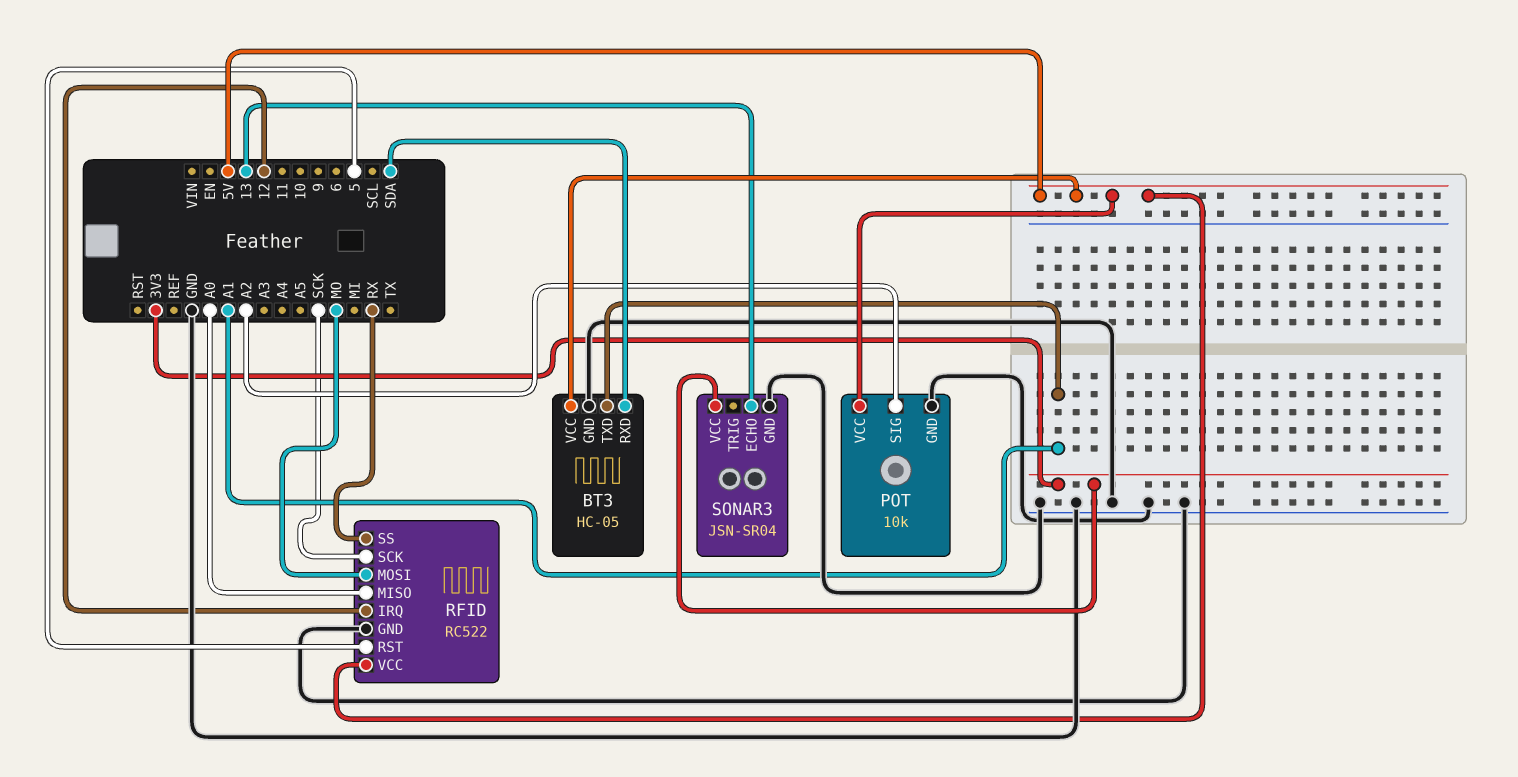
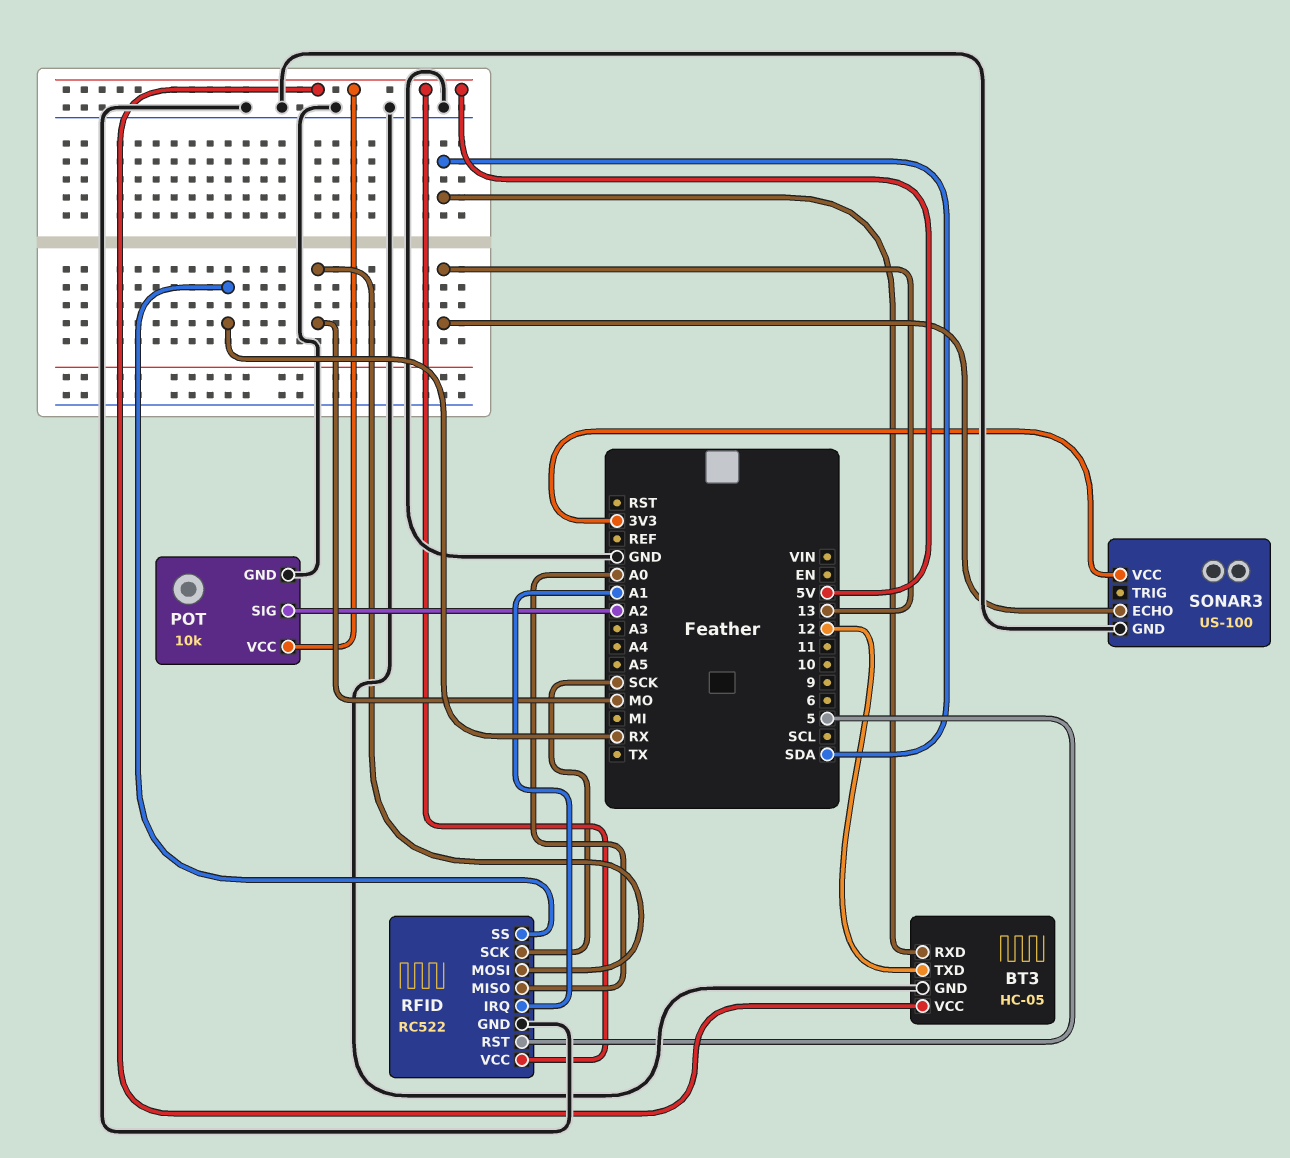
BT3 pin TXD: A1 -> 12
RFID pin IRQ: 12 -> A1
SONAR3: JSN-SR04 -> US-100

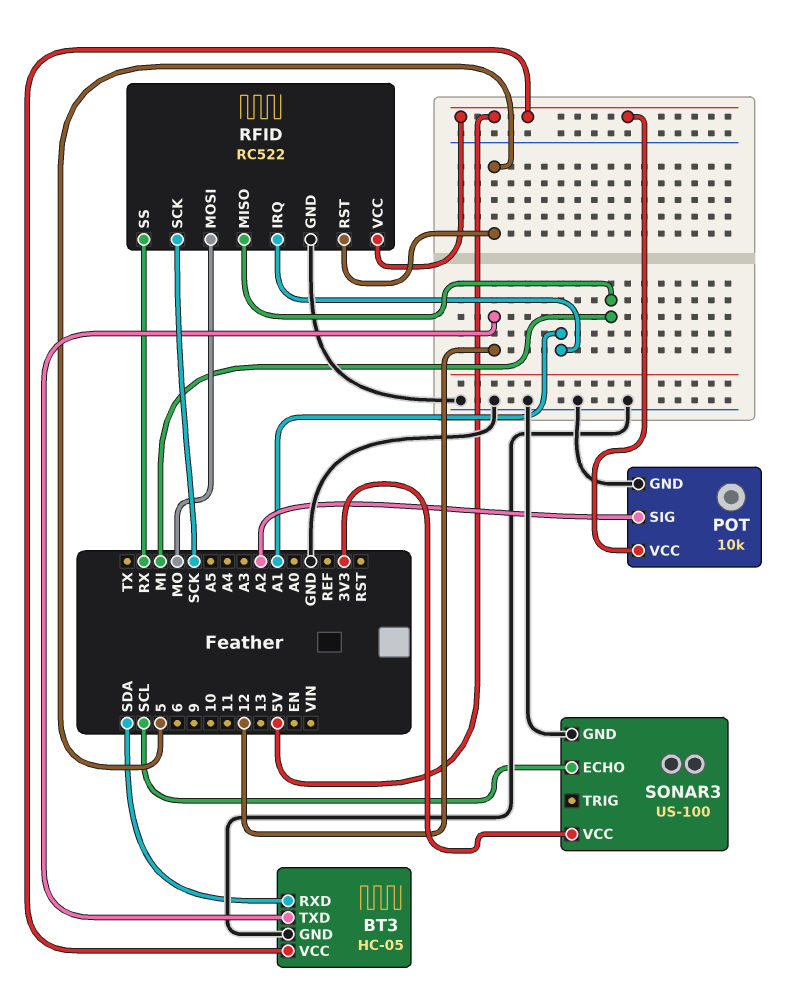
RFID pin MISO: A0 -> MI
SONAR3 pin ECHO: 13 -> SCL

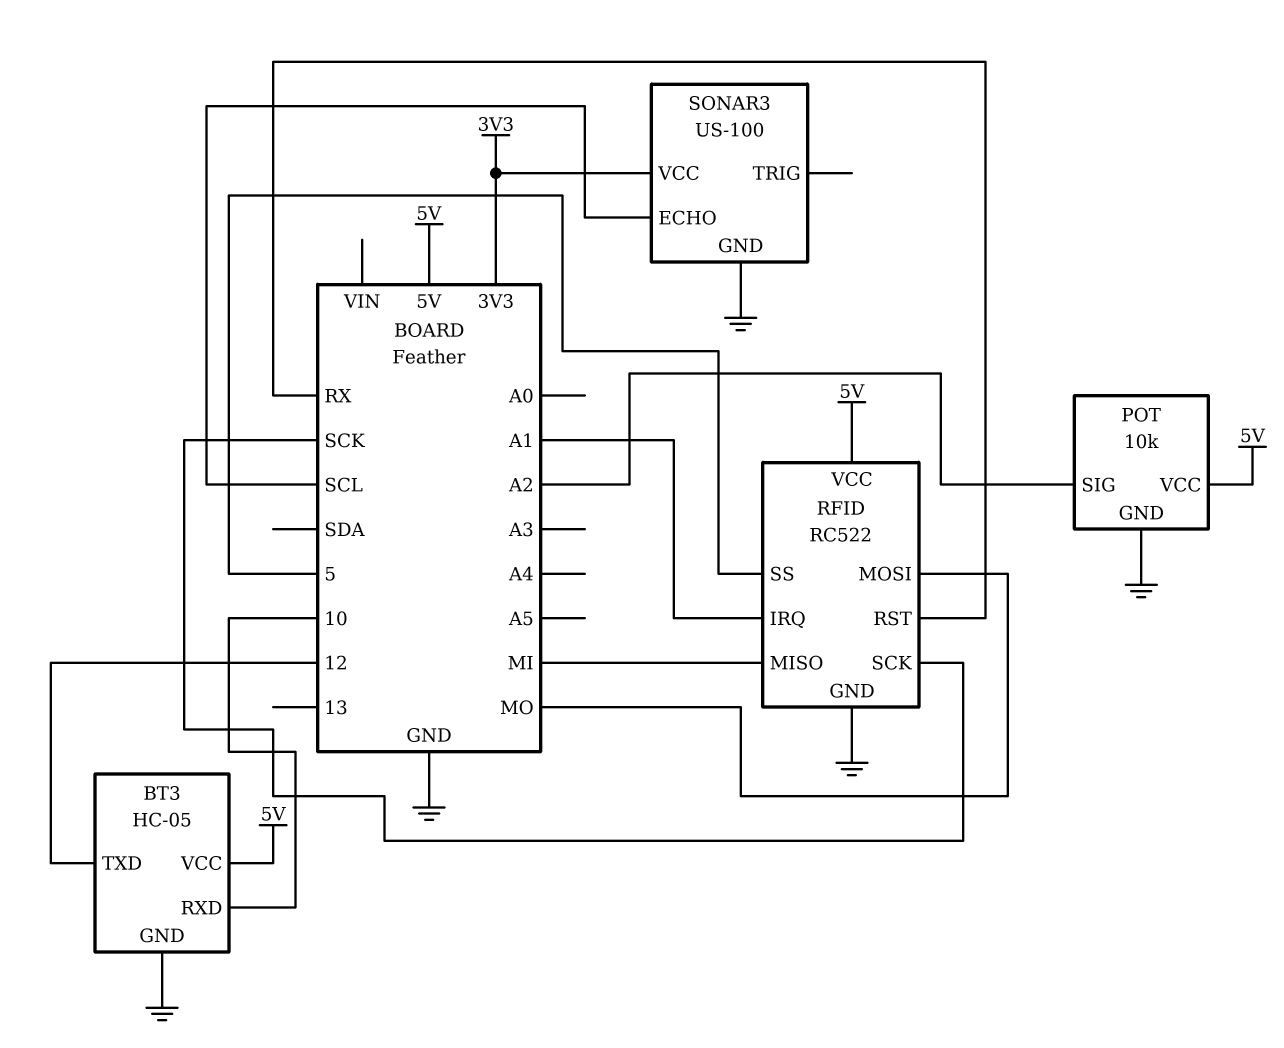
BT3 pin RXD: SDA -> 10
RFID pin RST: 5 -> RX
RFID pin SS: RX -> 5

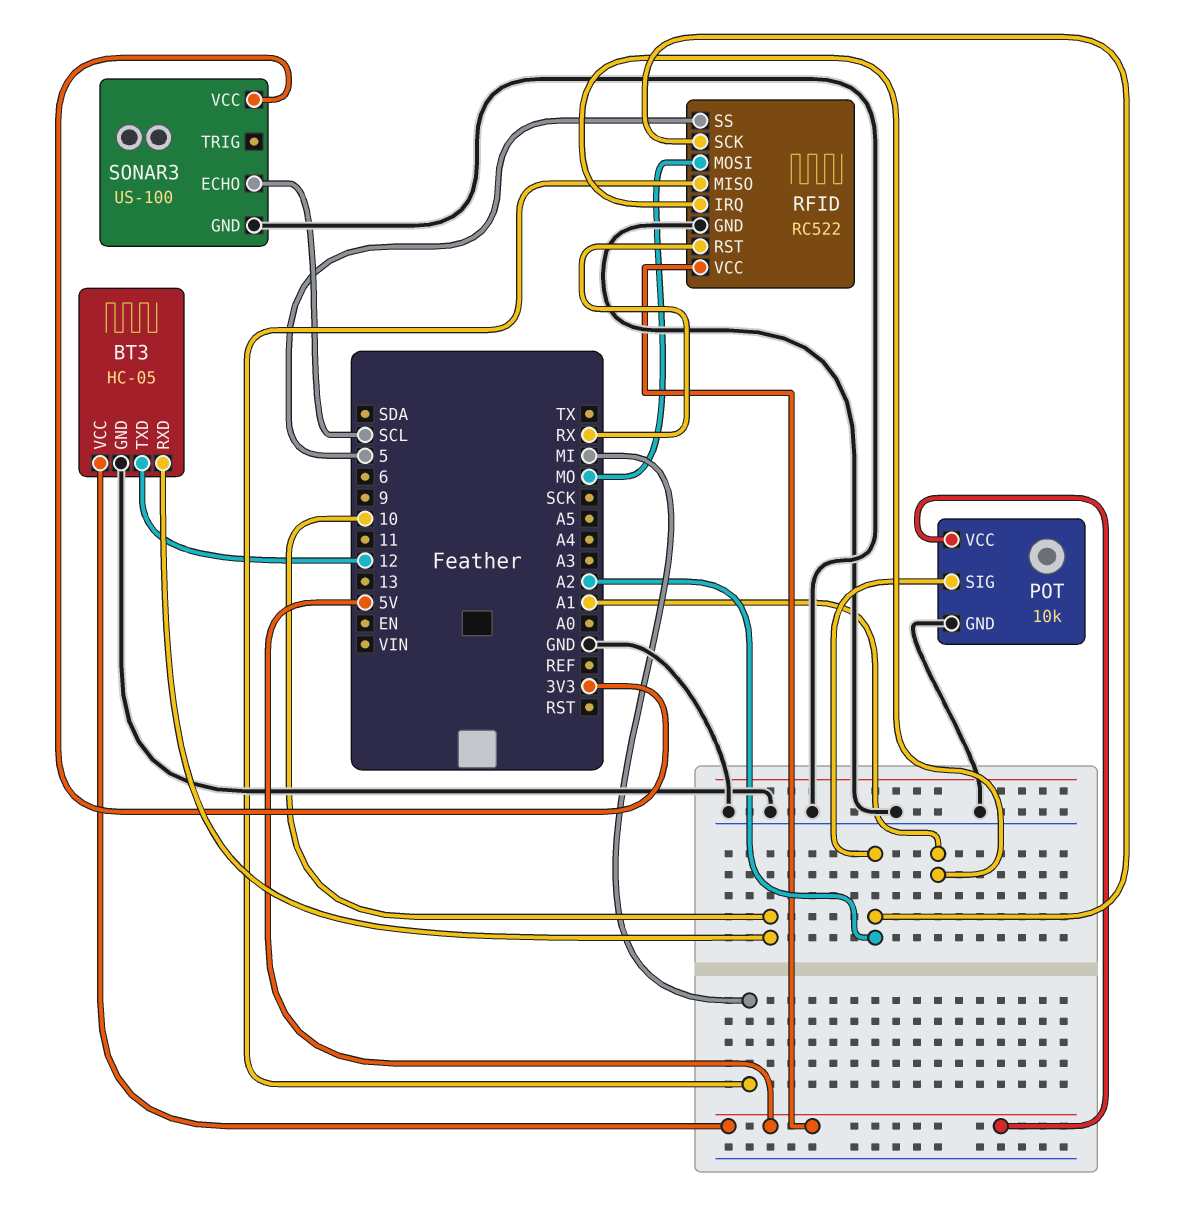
RFID pin SCK: SCK -> A2

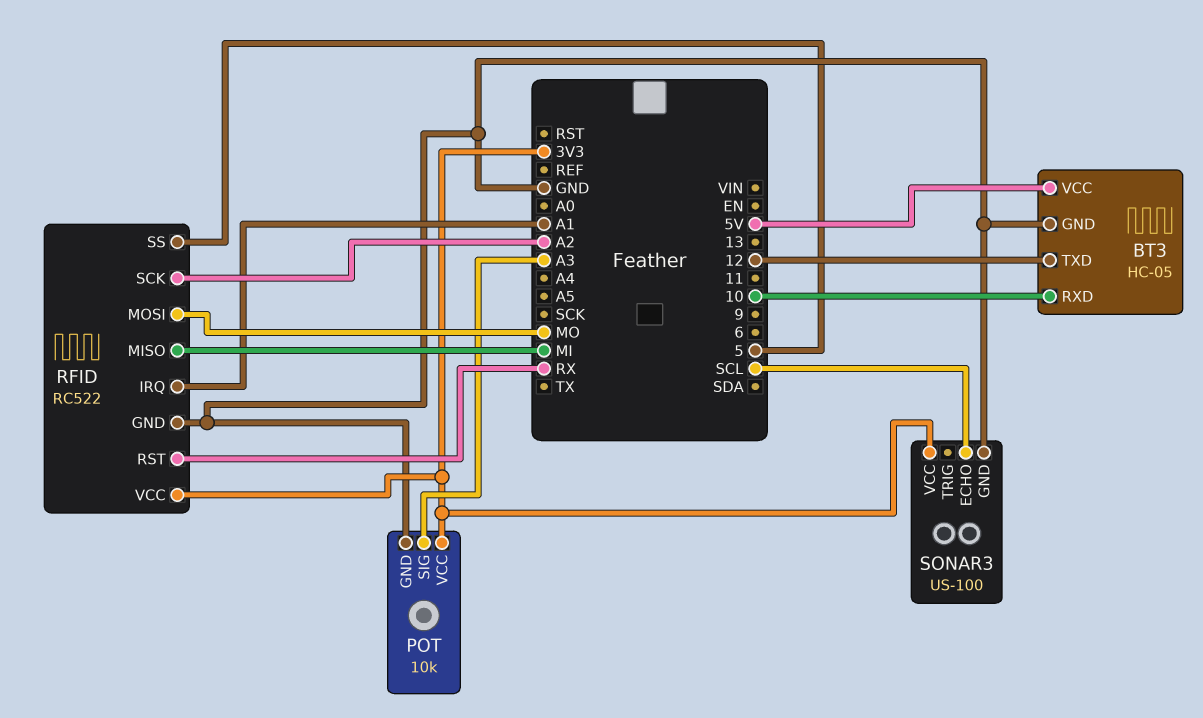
POT pin SIG: A2 -> A3
POT pin VCC: 5V -> 3V3
RFID pin VCC: 5V -> 3V3

